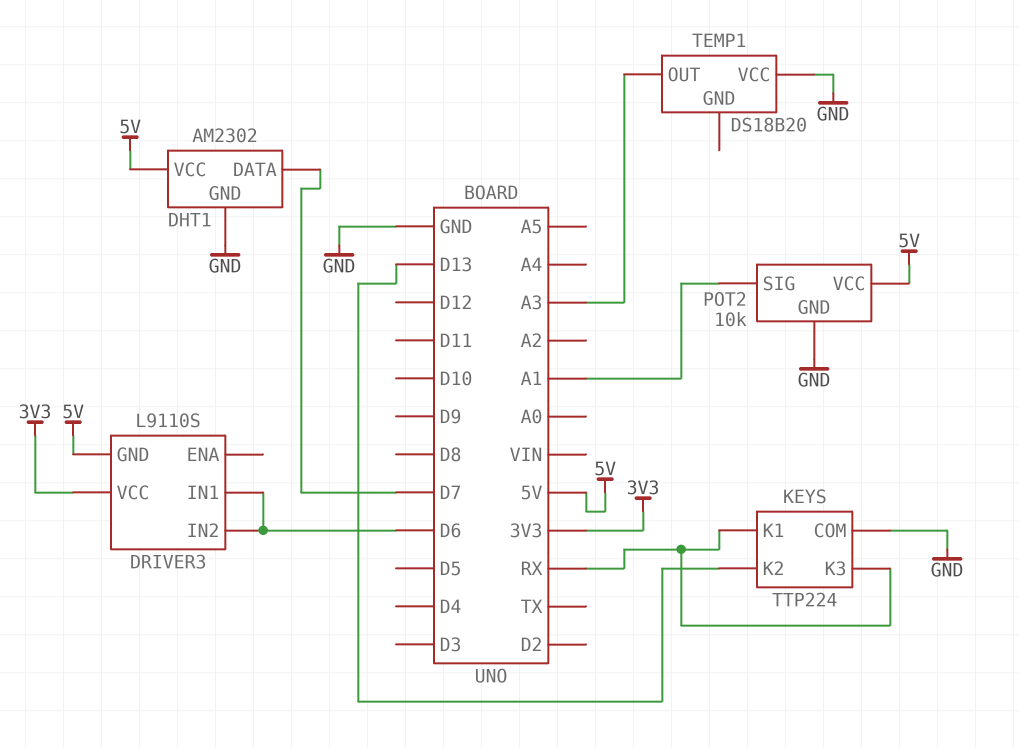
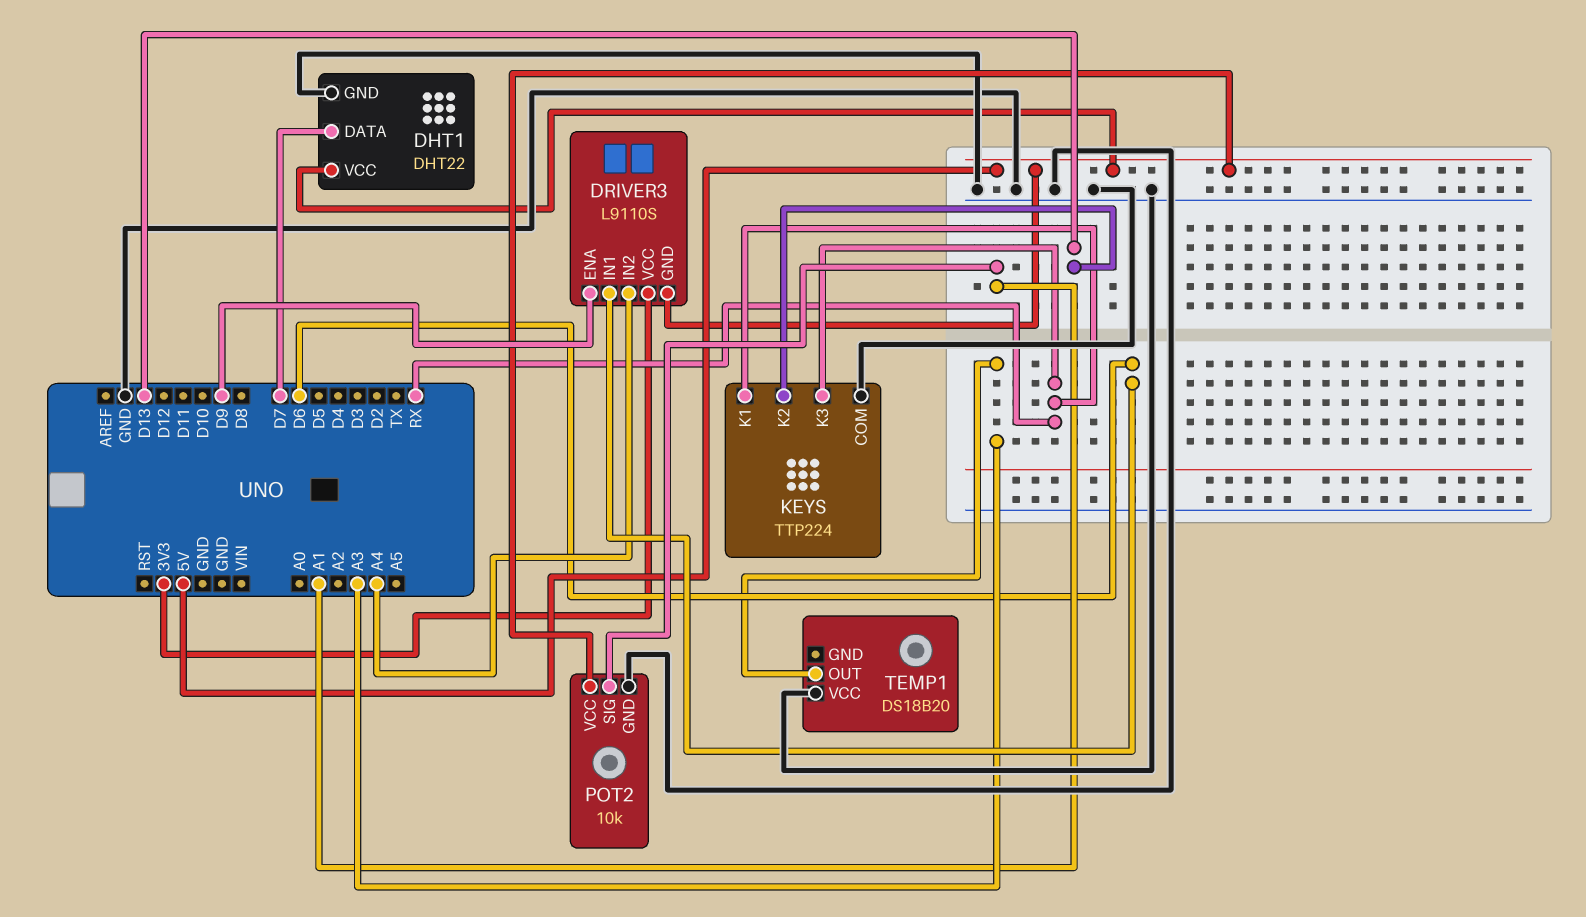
DHT1: AM2302 -> DHT22
DRIVER3 pin ENA: none -> D9
DRIVER3 pin IN2: D6 -> A4

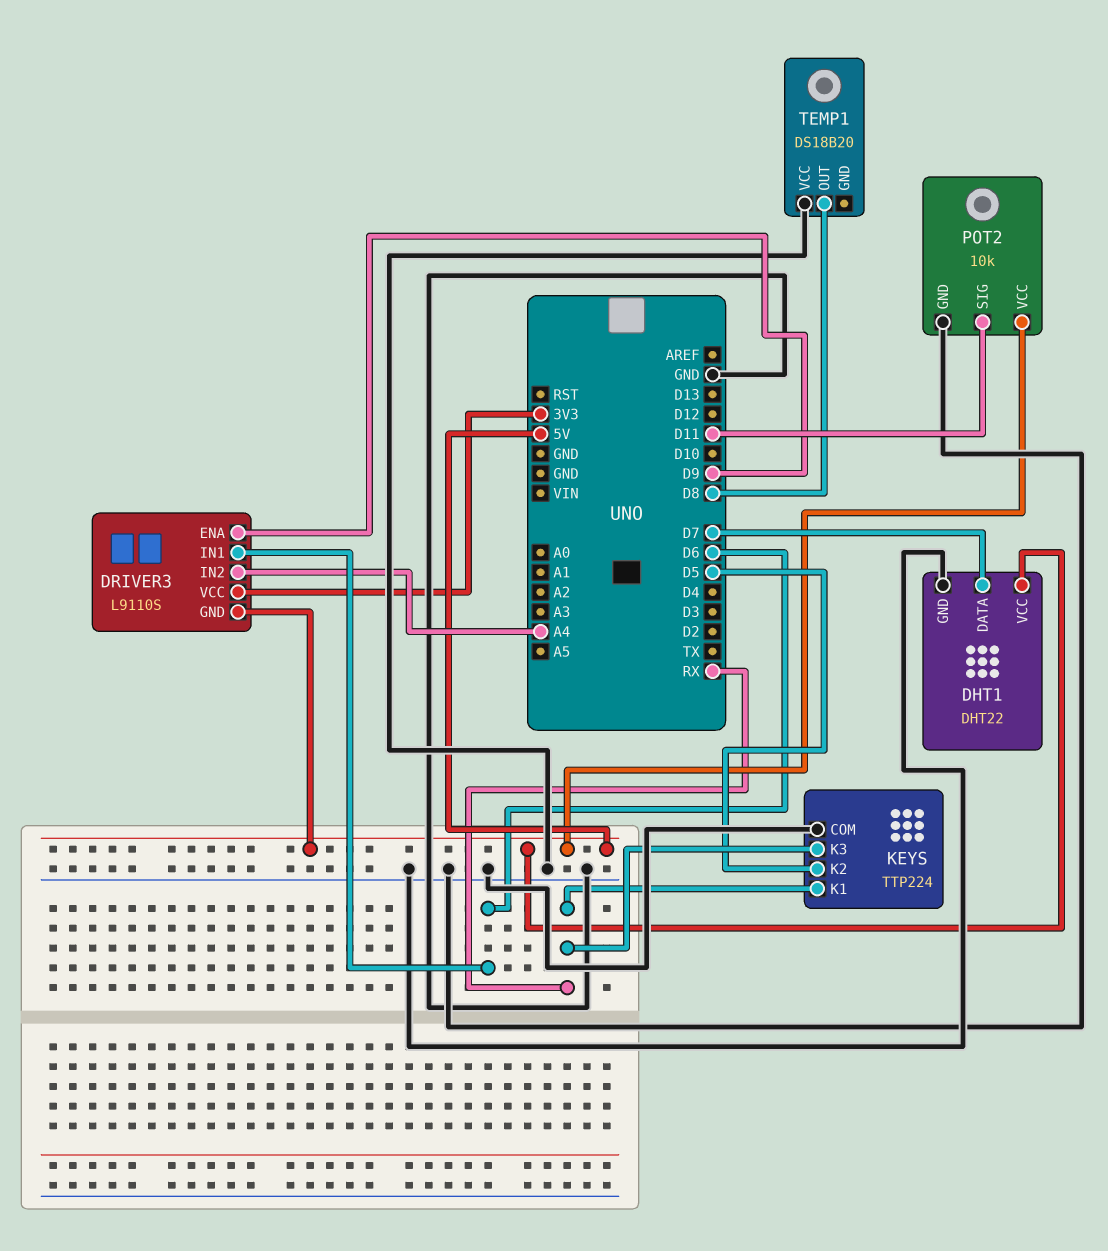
KEYS pin K2: D13 -> D5
POT2 pin SIG: A1 -> D11
TEMP1 pin OUT: A3 -> D8

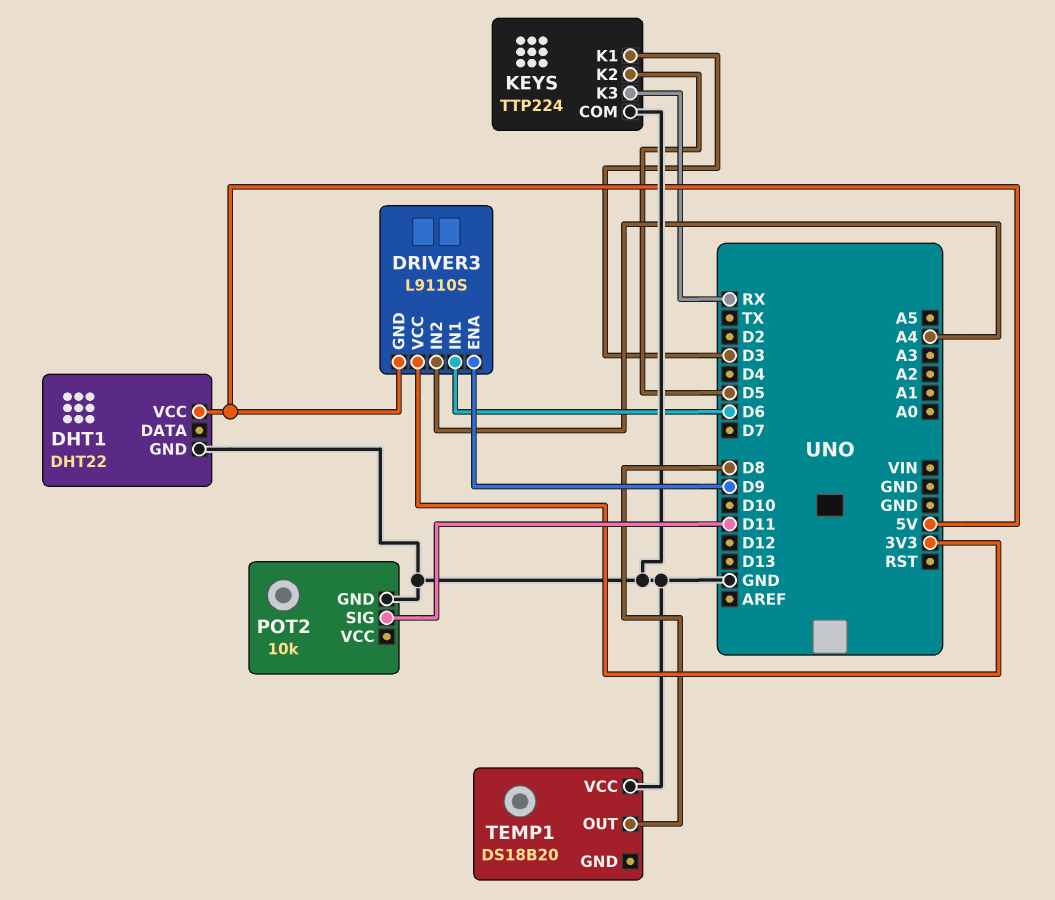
DHT1 pin DATA: D7 -> none
KEYS pin K1: RX -> D3
POT2 pin VCC: 5V -> none

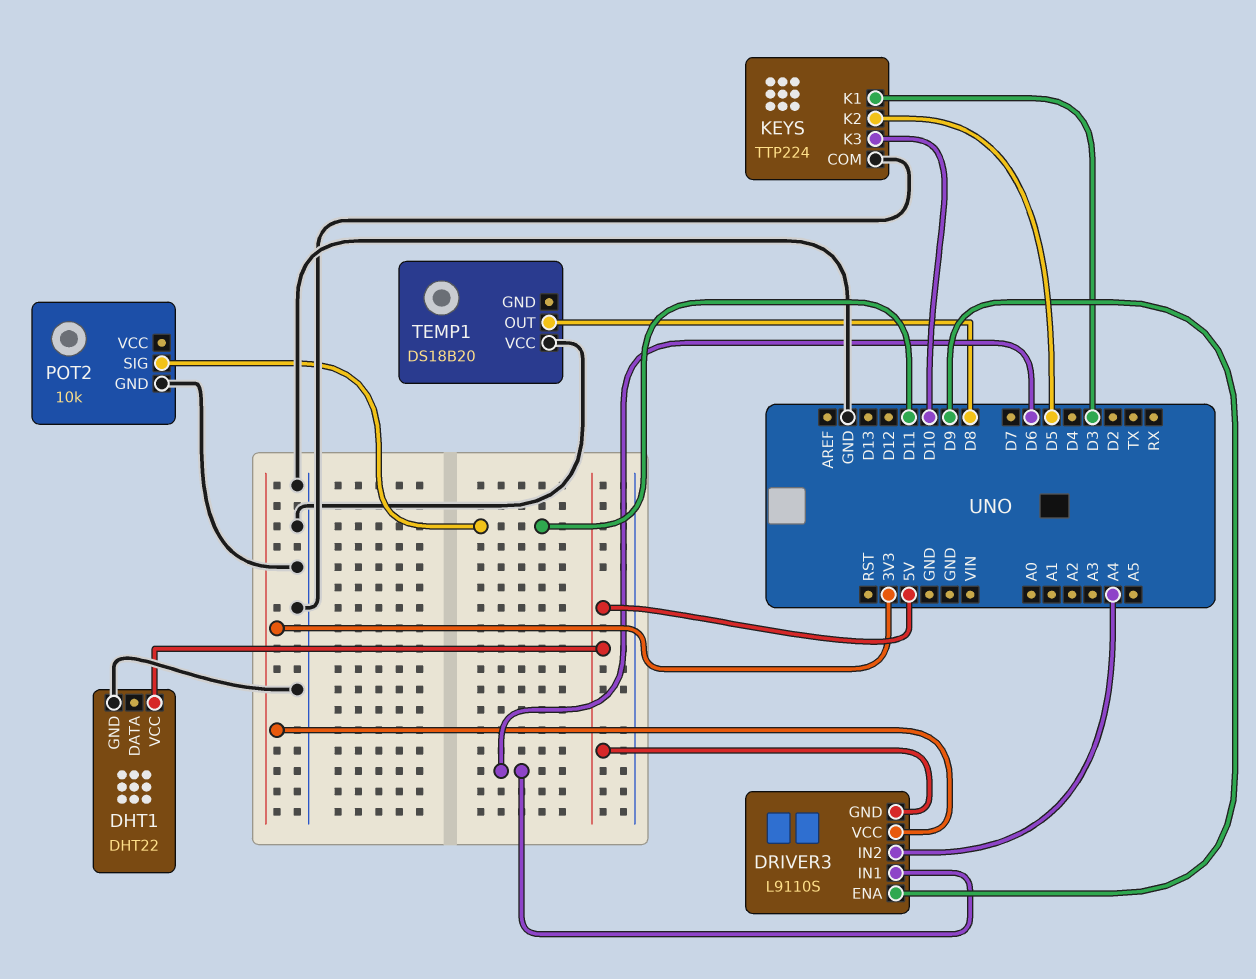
KEYS pin K3: RX -> D10

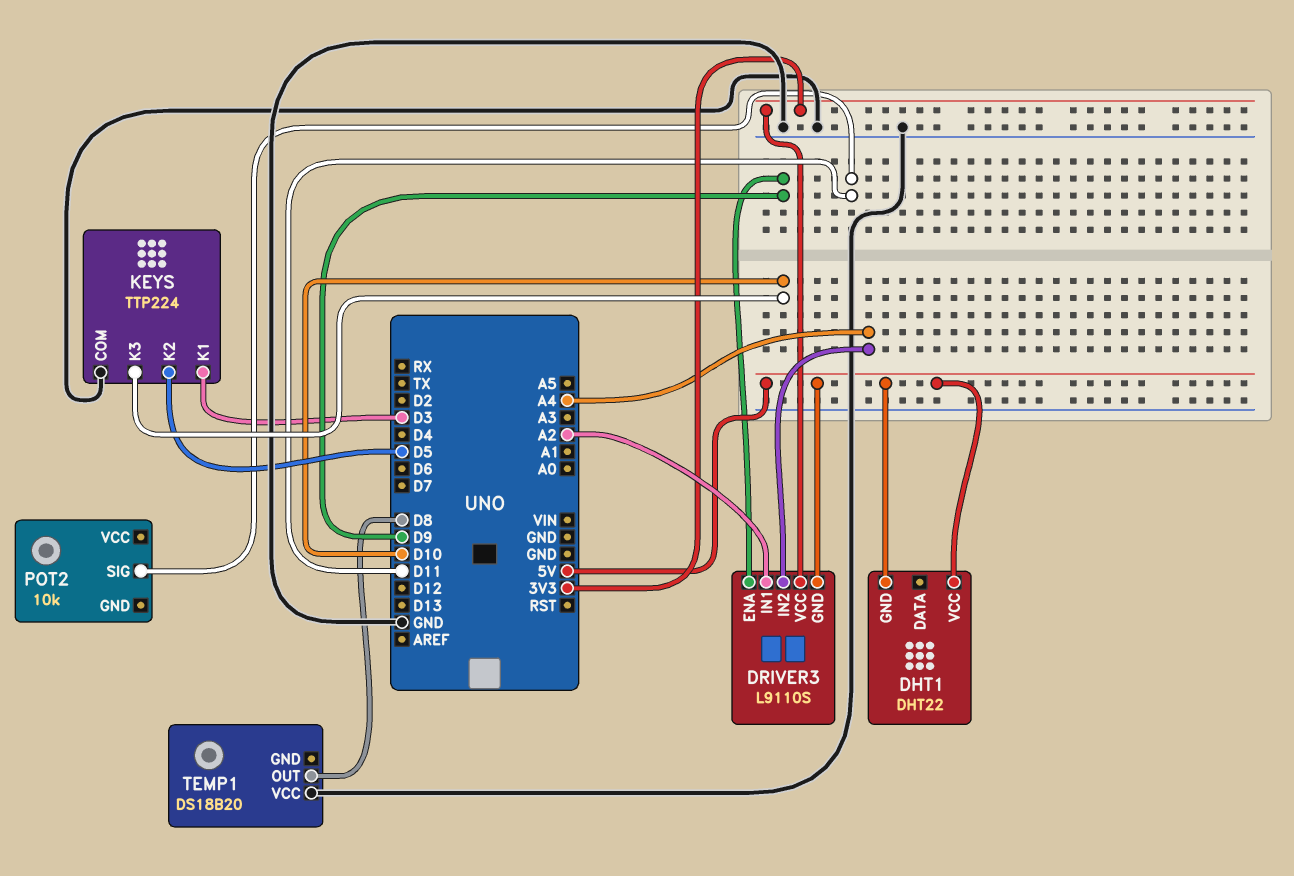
DHT1 pin GND: GND -> 5V
DRIVER3 pin IN1: D6 -> A2
POT2 pin GND: GND -> none

